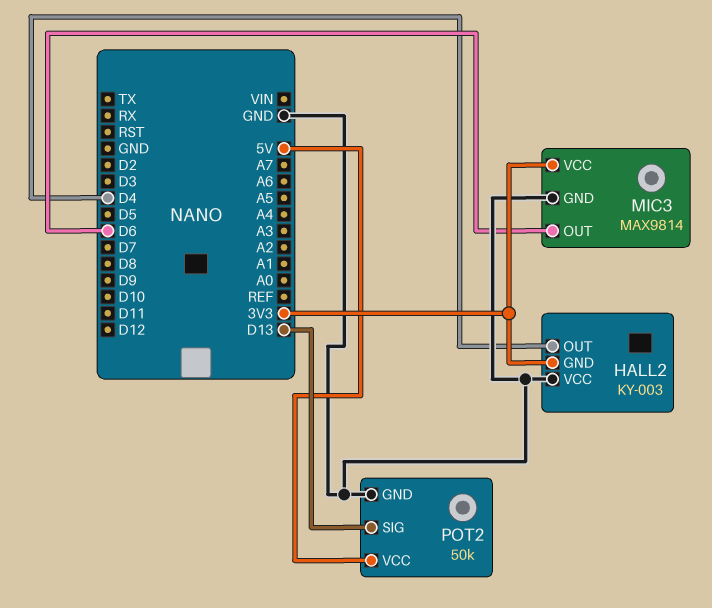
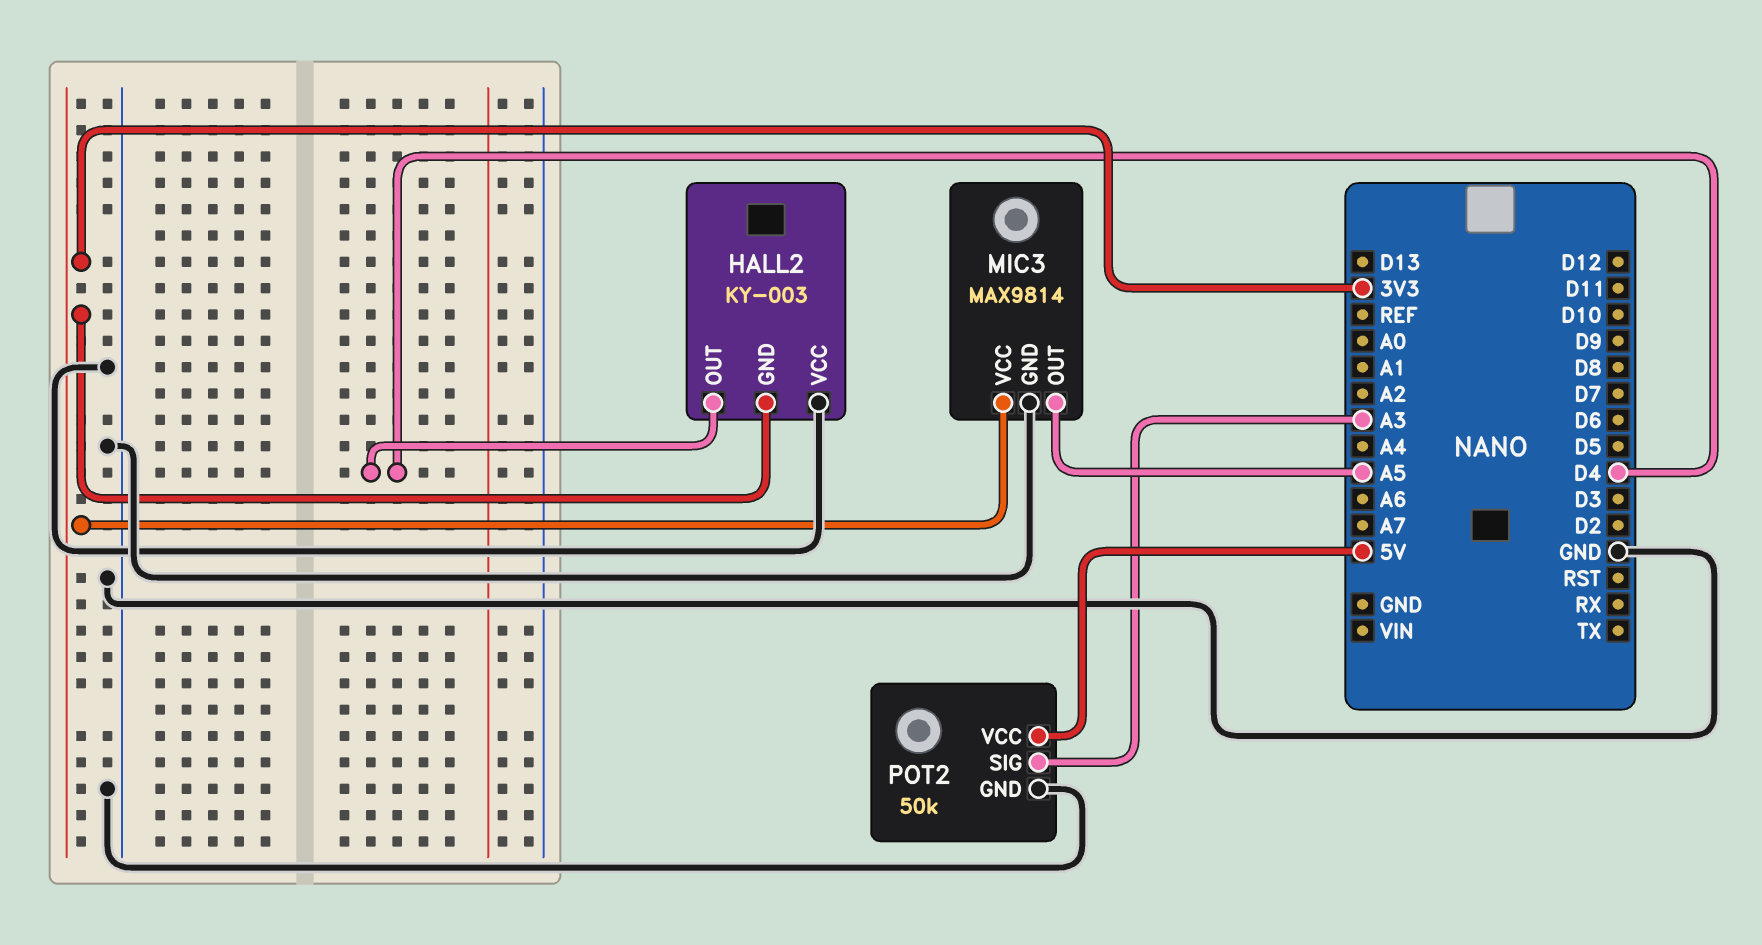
MIC3 pin OUT: D6 -> A5
POT2 pin SIG: D13 -> A3

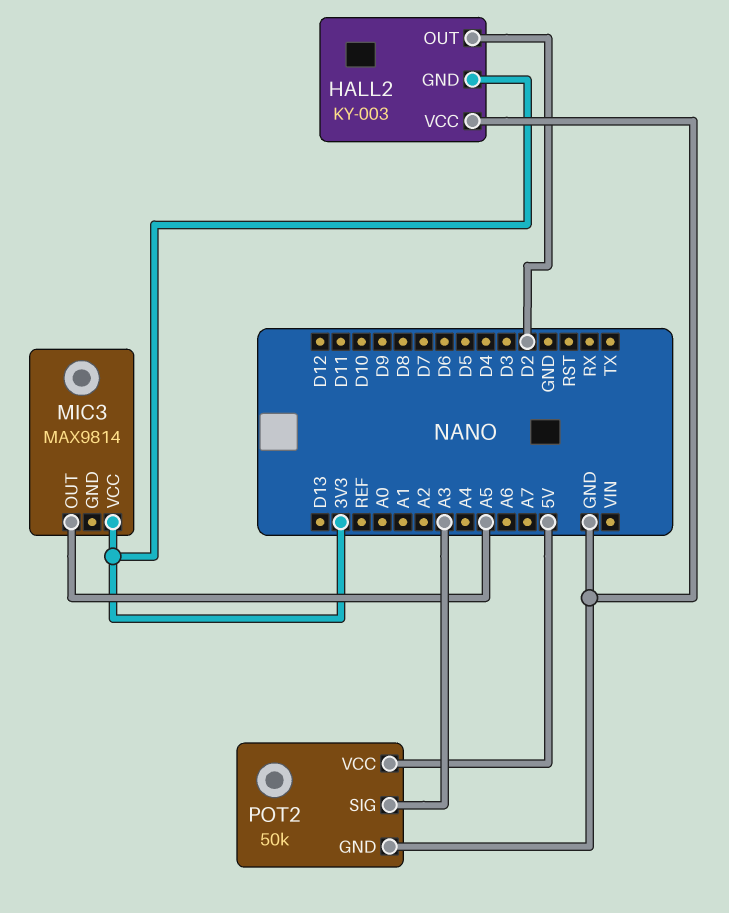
HALL2 pin OUT: D4 -> D2
MIC3 pin GND: GND -> none

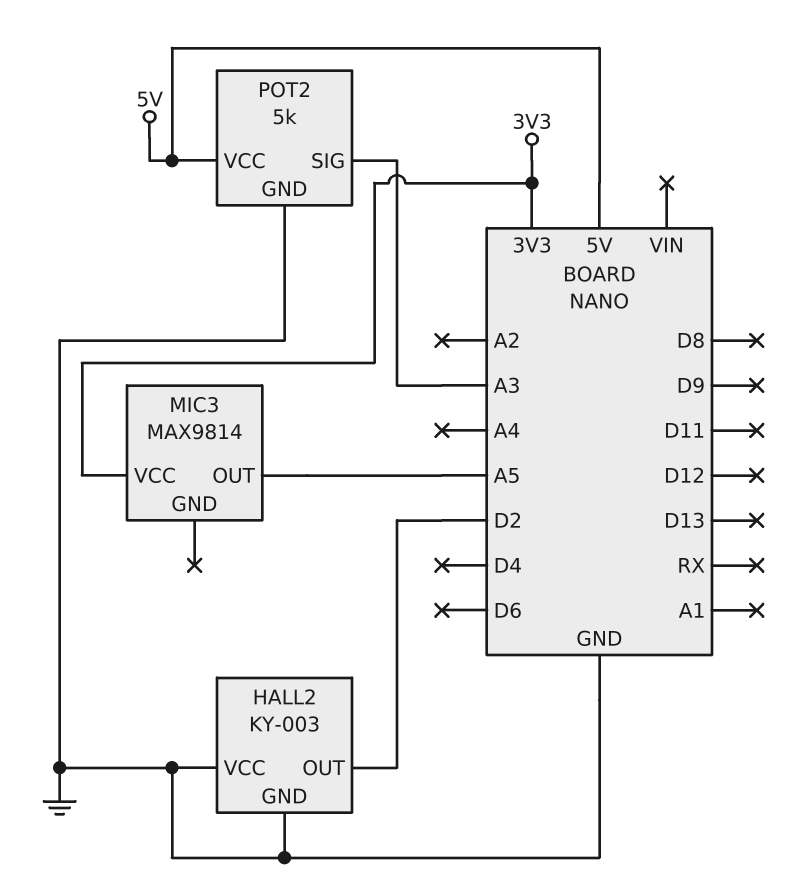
HALL2 pin GND: 3V3 -> GND
POT2: 50k -> 5k

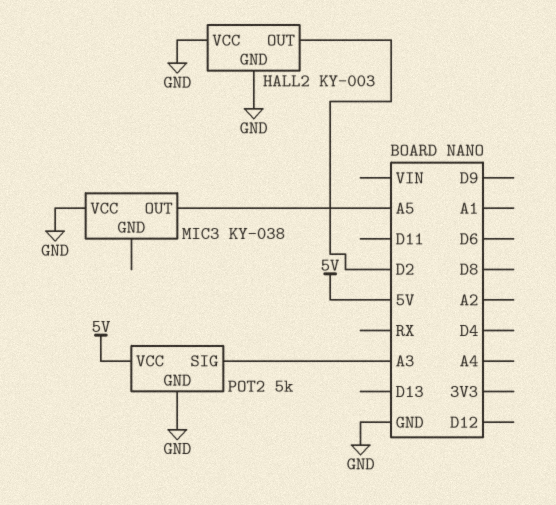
MIC3: MAX9814 -> KY-038
MIC3 pin VCC: 3V3 -> GND

